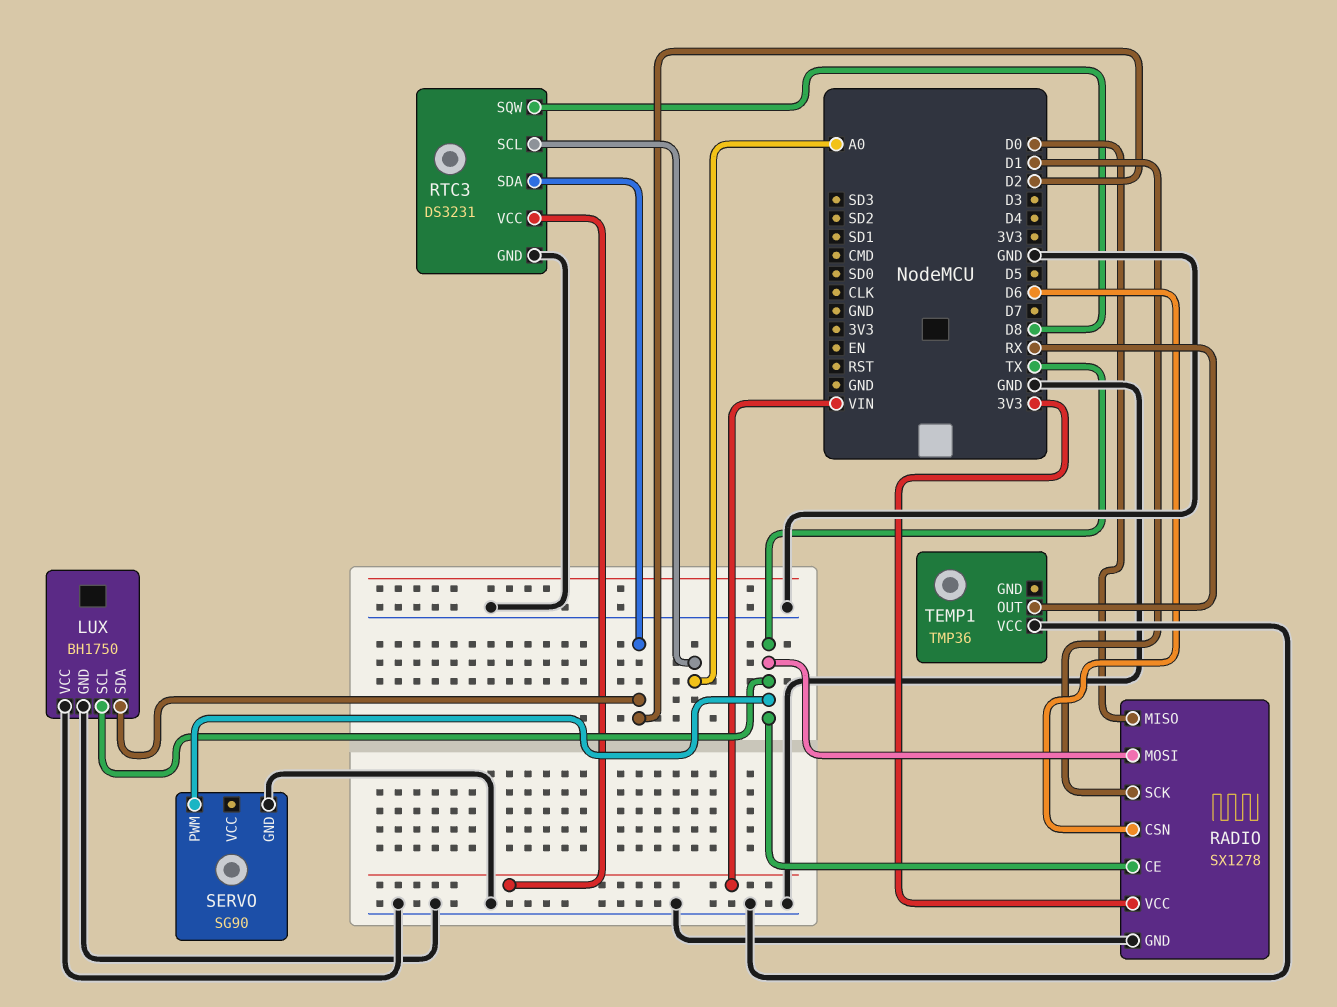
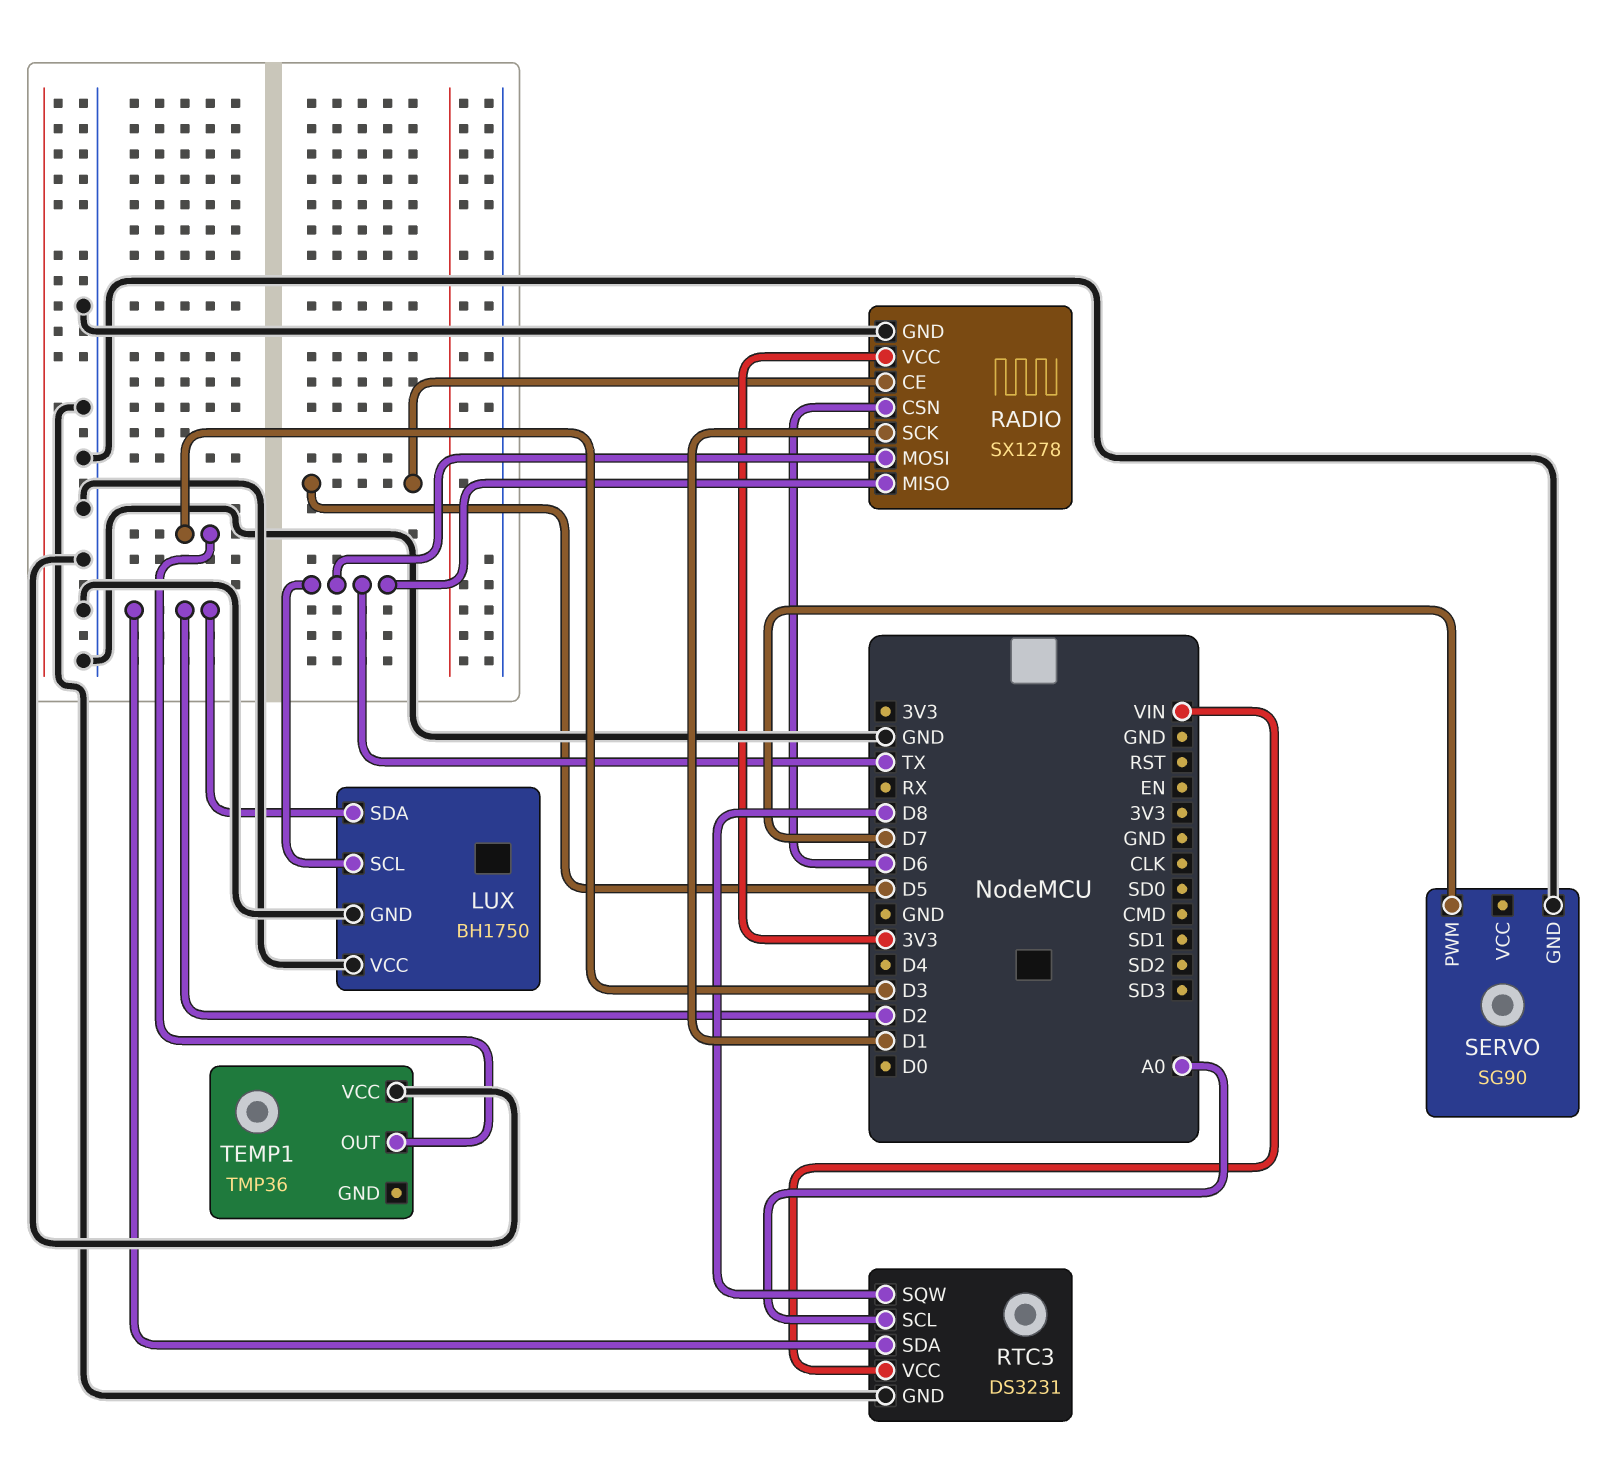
RADIO pin CE: TX -> D5
RADIO pin MISO: D0 -> TX
SERVO pin PWM: TX -> D7
TEMP1 pin OUT: RX -> D3

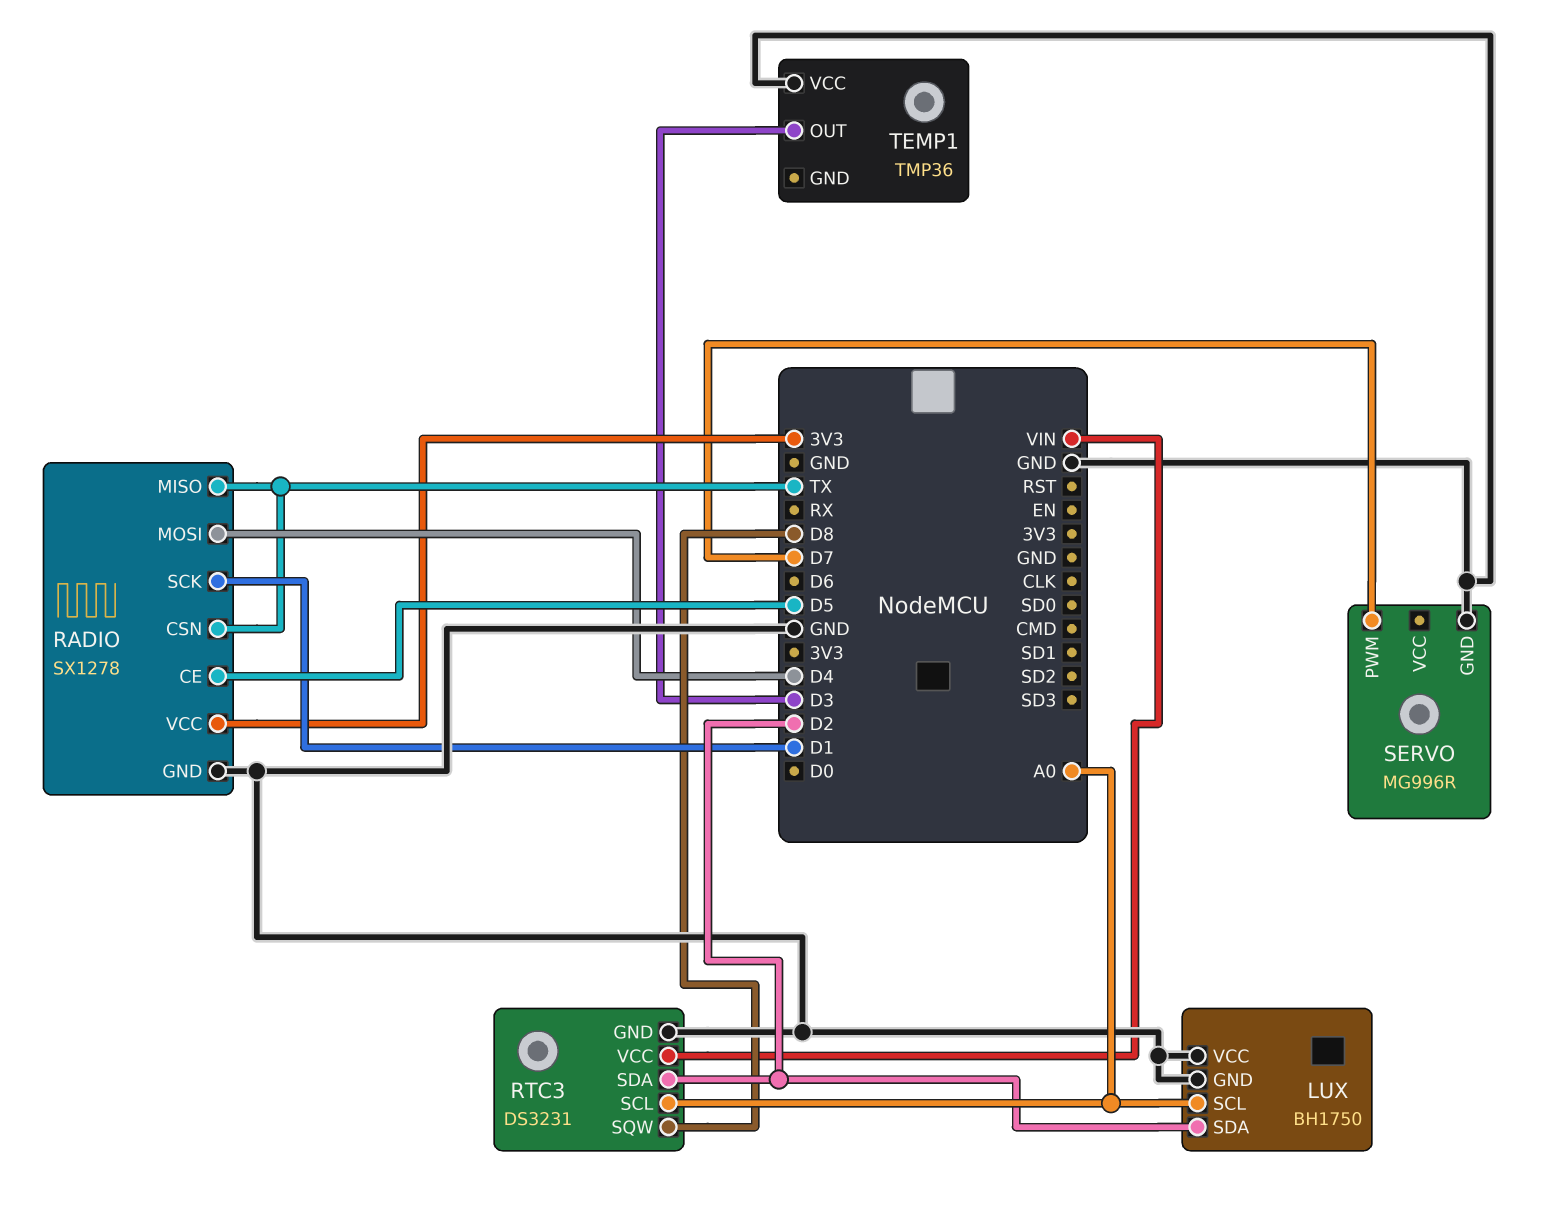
LUX pin SCL: TX -> A0
RADIO pin CSN: D6 -> TX
RADIO pin MOSI: TX -> D4
SERVO: SG90 -> MG996R

